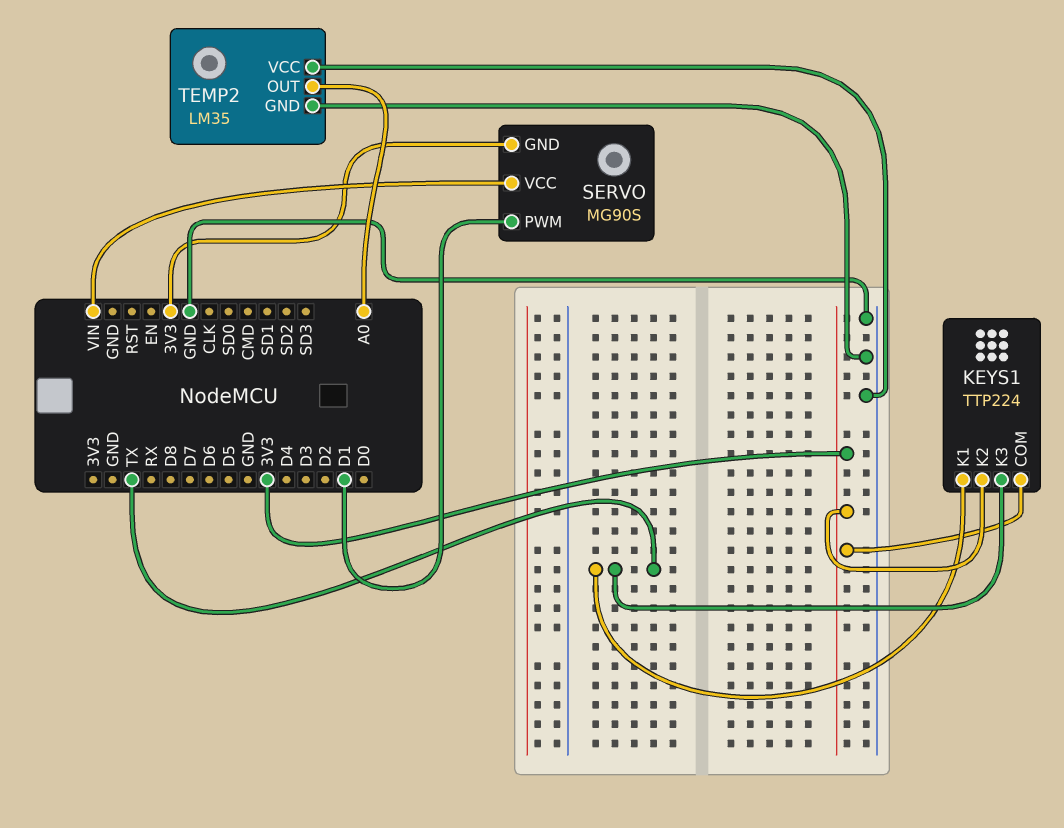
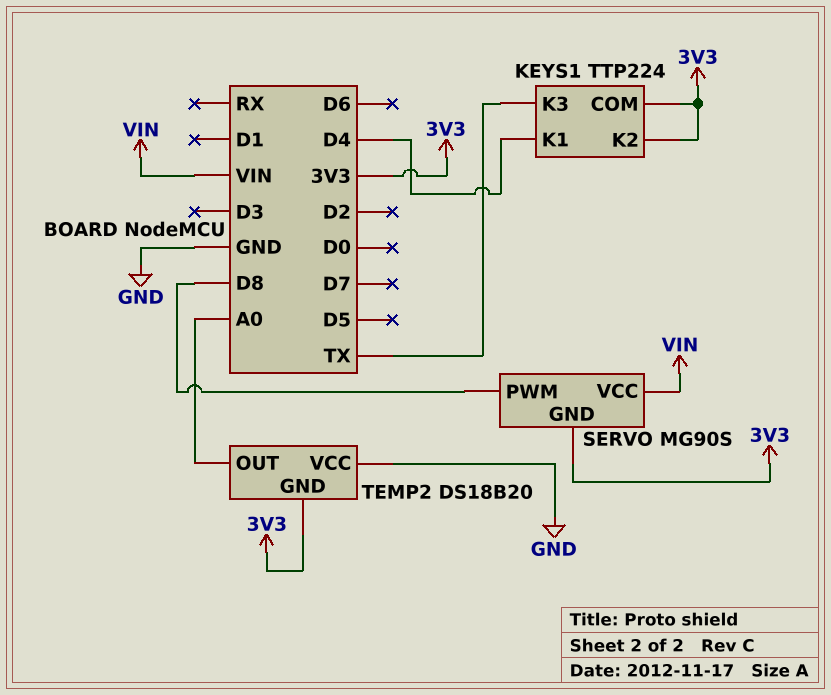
KEYS1 pin K1: TX -> D4
SERVO pin PWM: D1 -> D8
TEMP2: LM35 -> DS18B20
TEMP2 pin GND: GND -> 3V3

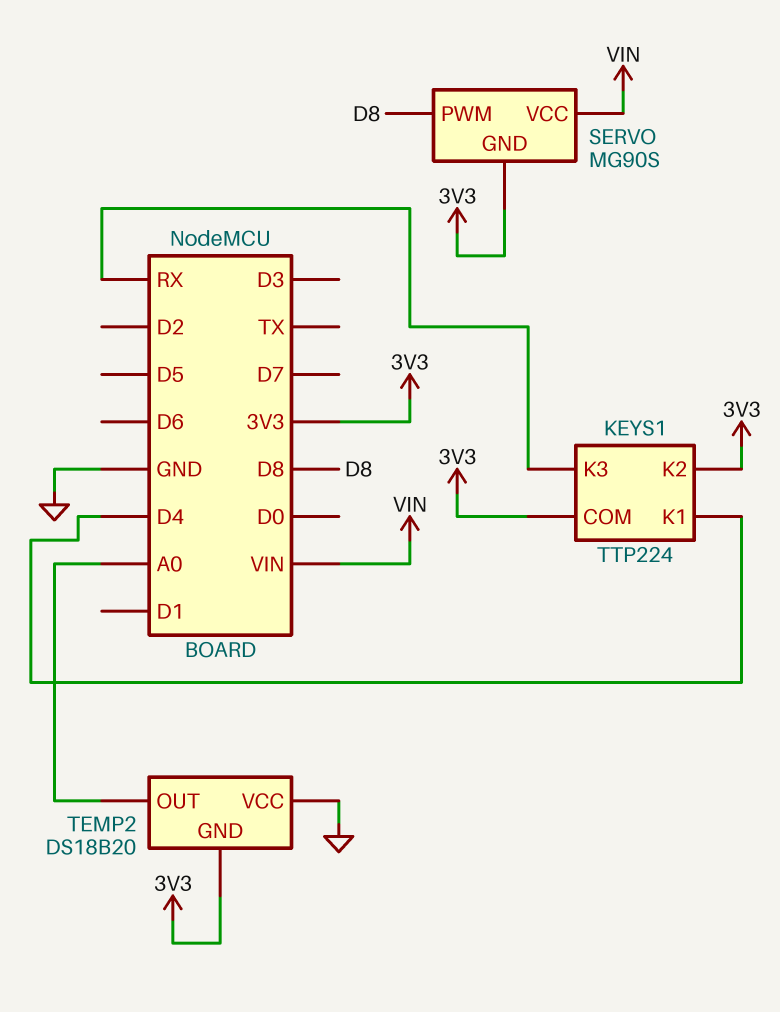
KEYS1 pin K3: TX -> RX

